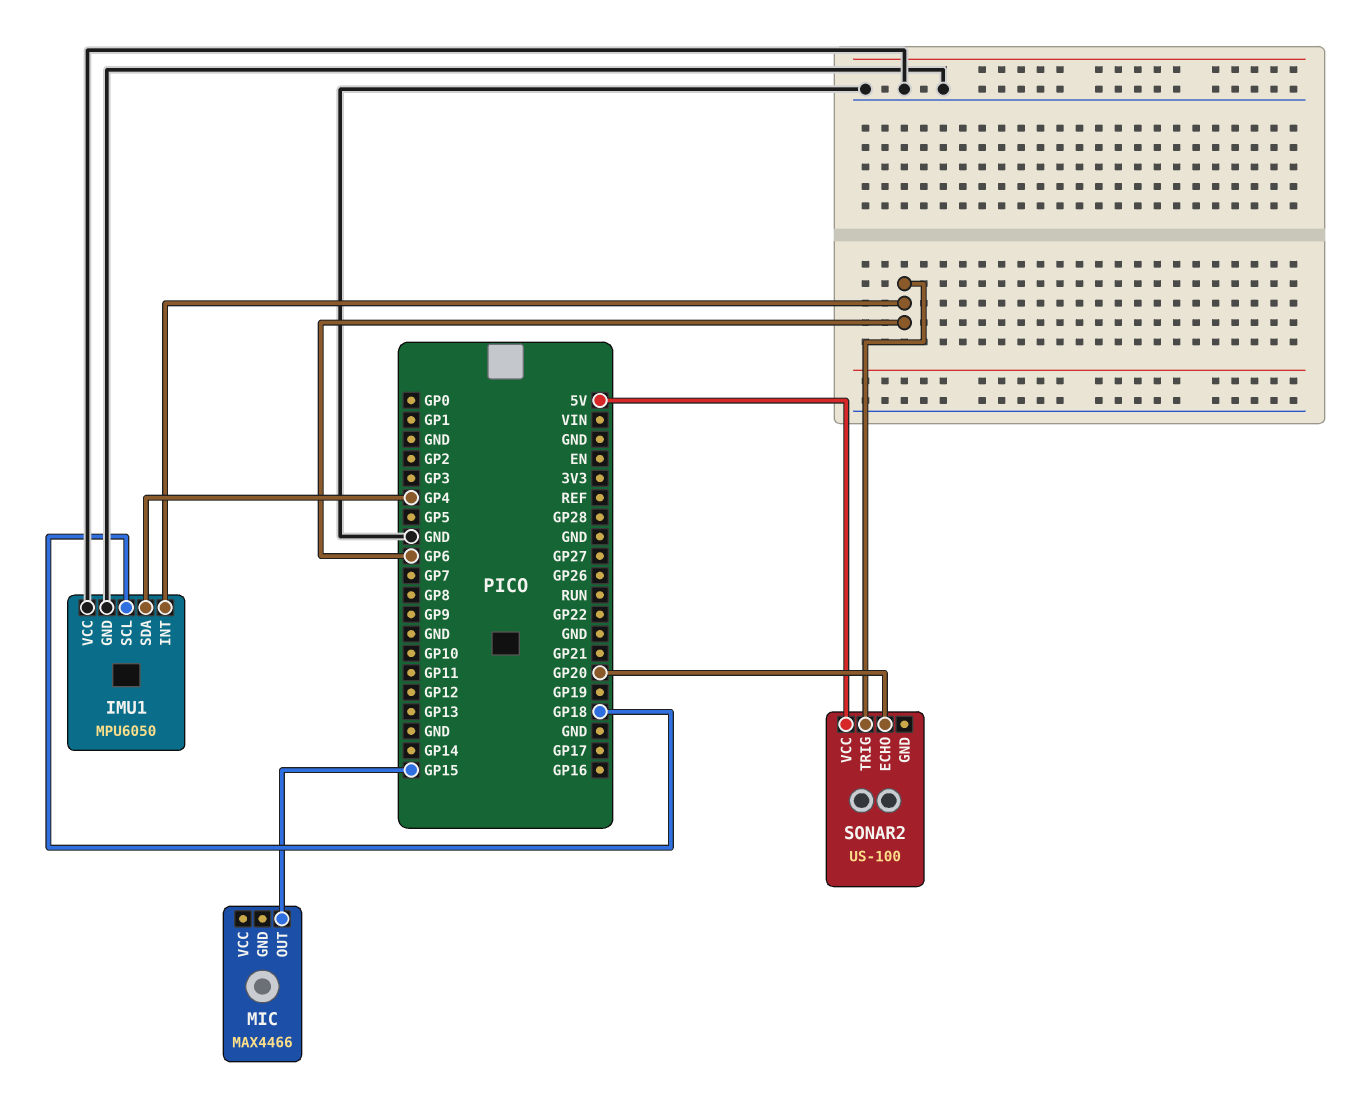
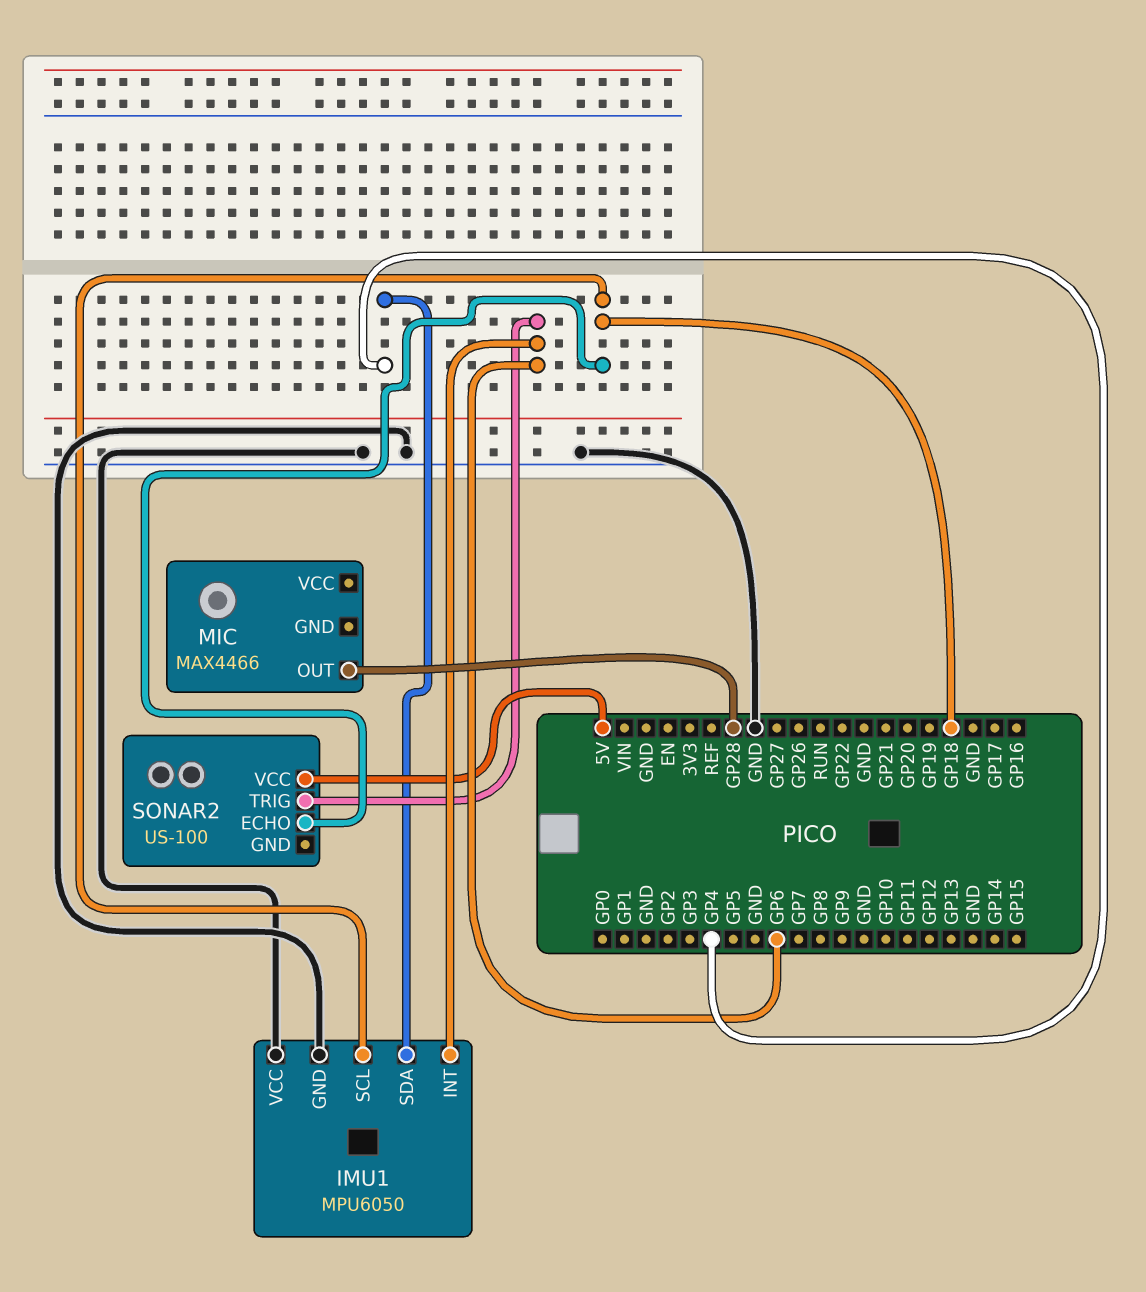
MIC pin OUT: GP15 -> GP28
SONAR2 pin ECHO: GP20 -> GP18

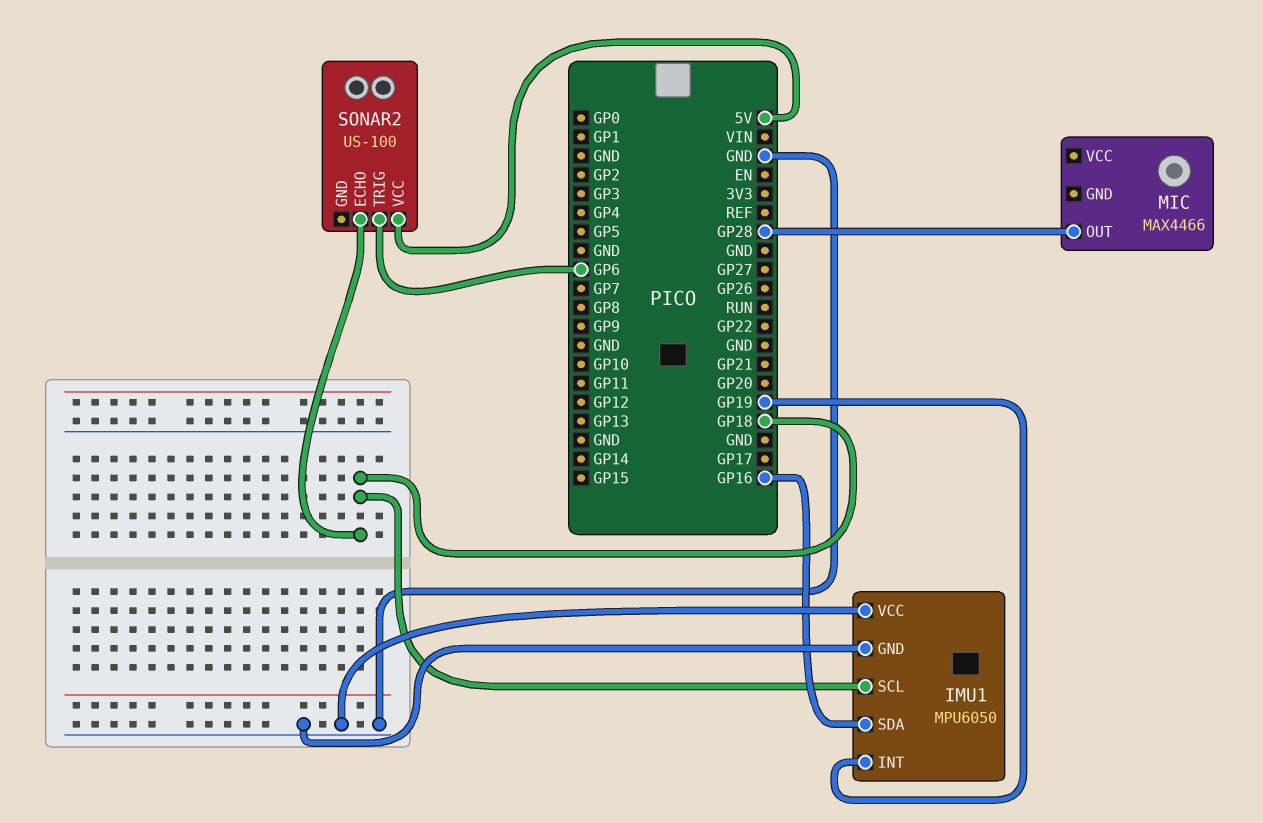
IMU1 pin INT: GP6 -> GP19
IMU1 pin SDA: GP4 -> GP16

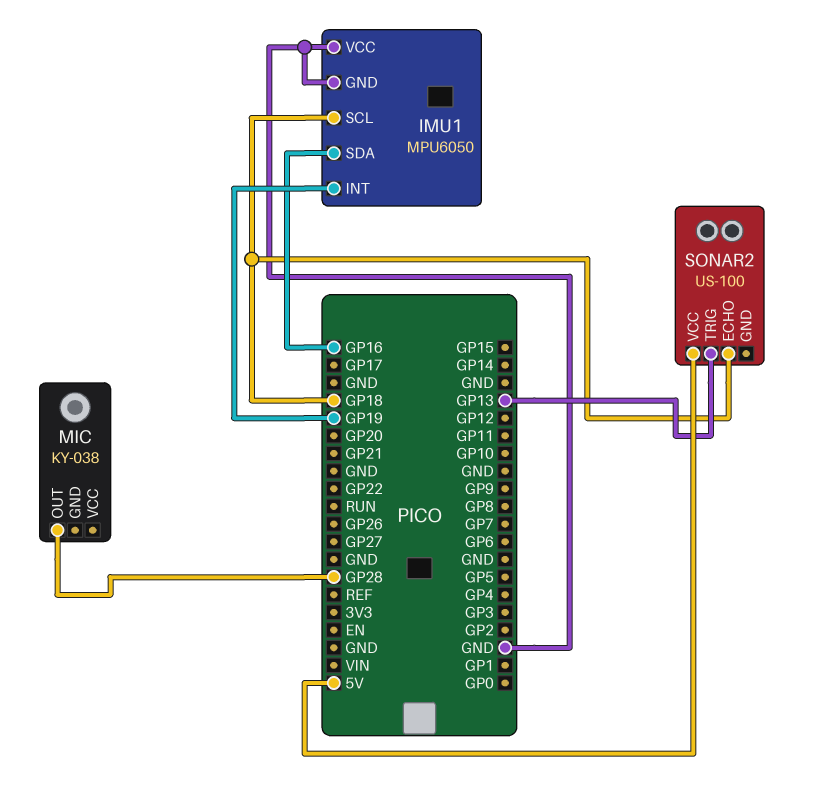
MIC: MAX4466 -> KY-038
SONAR2 pin TRIG: GP6 -> GP13

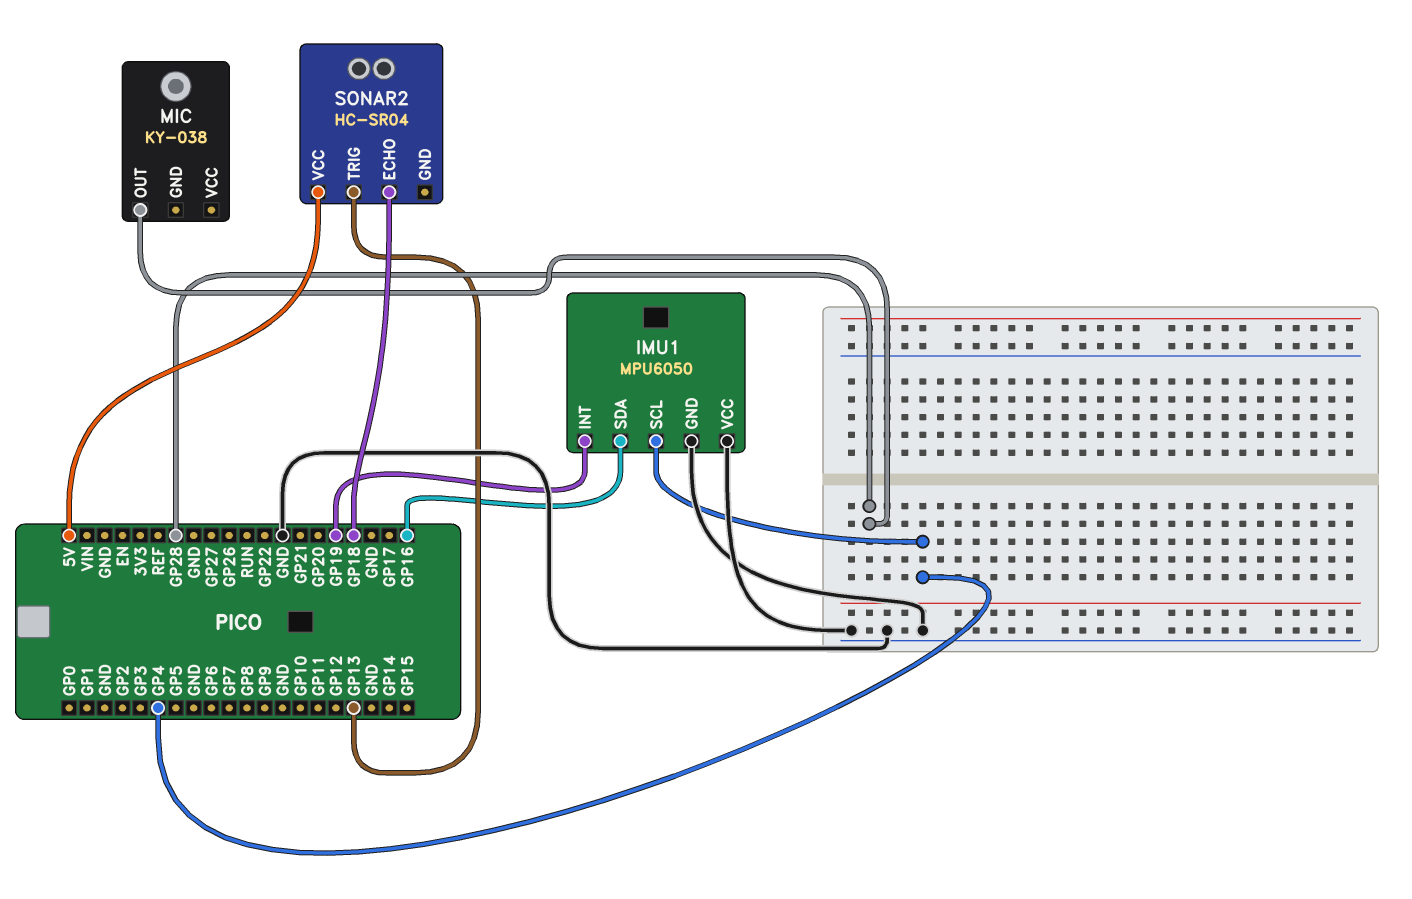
IMU1 pin SCL: GP18 -> GP4
SONAR2: US-100 -> HC-SR04

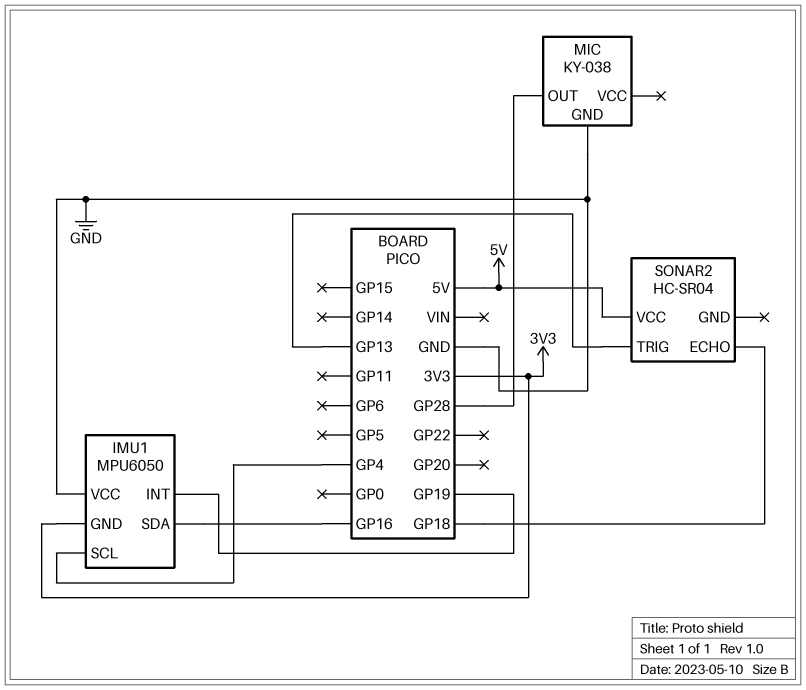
IMU1 pin GND: GND -> 3V3
MIC pin GND: none -> GND

